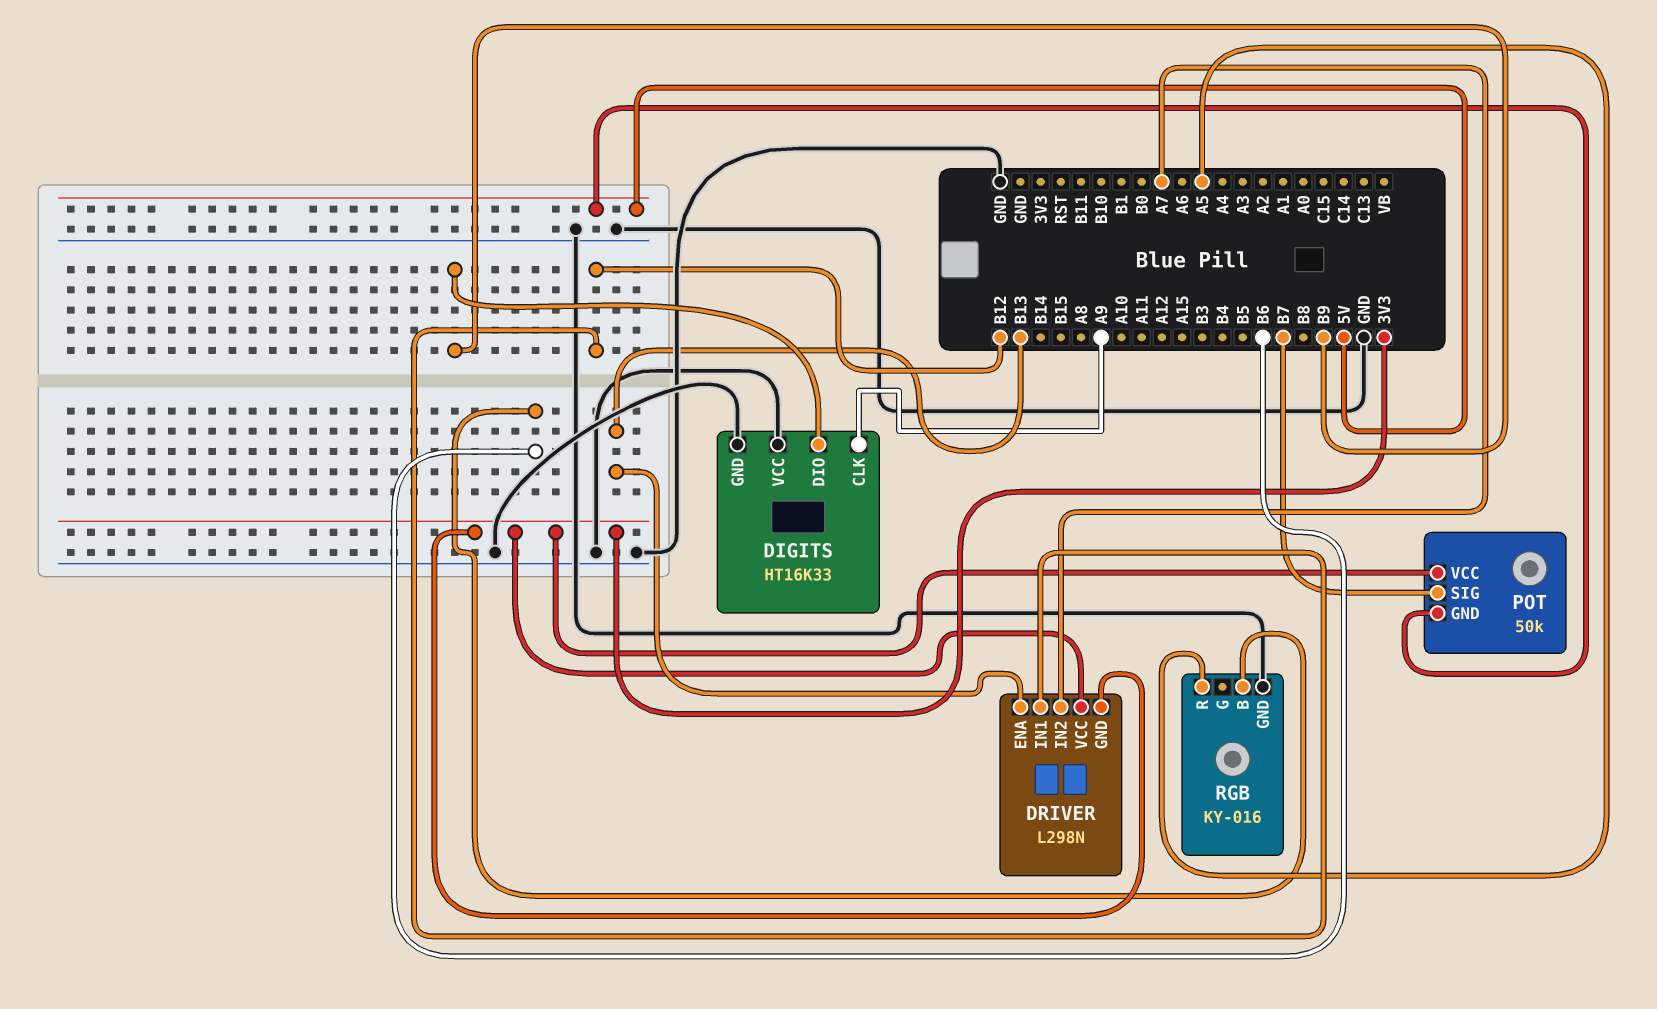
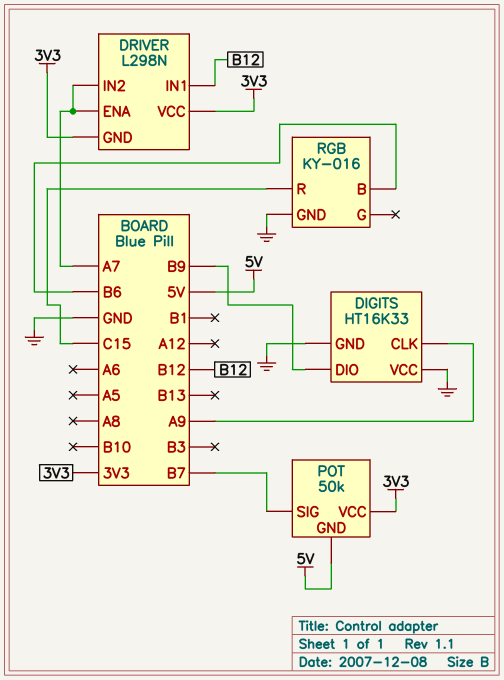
DRIVER pin ENA: B13 -> A7
RGB pin R: A5 -> C15

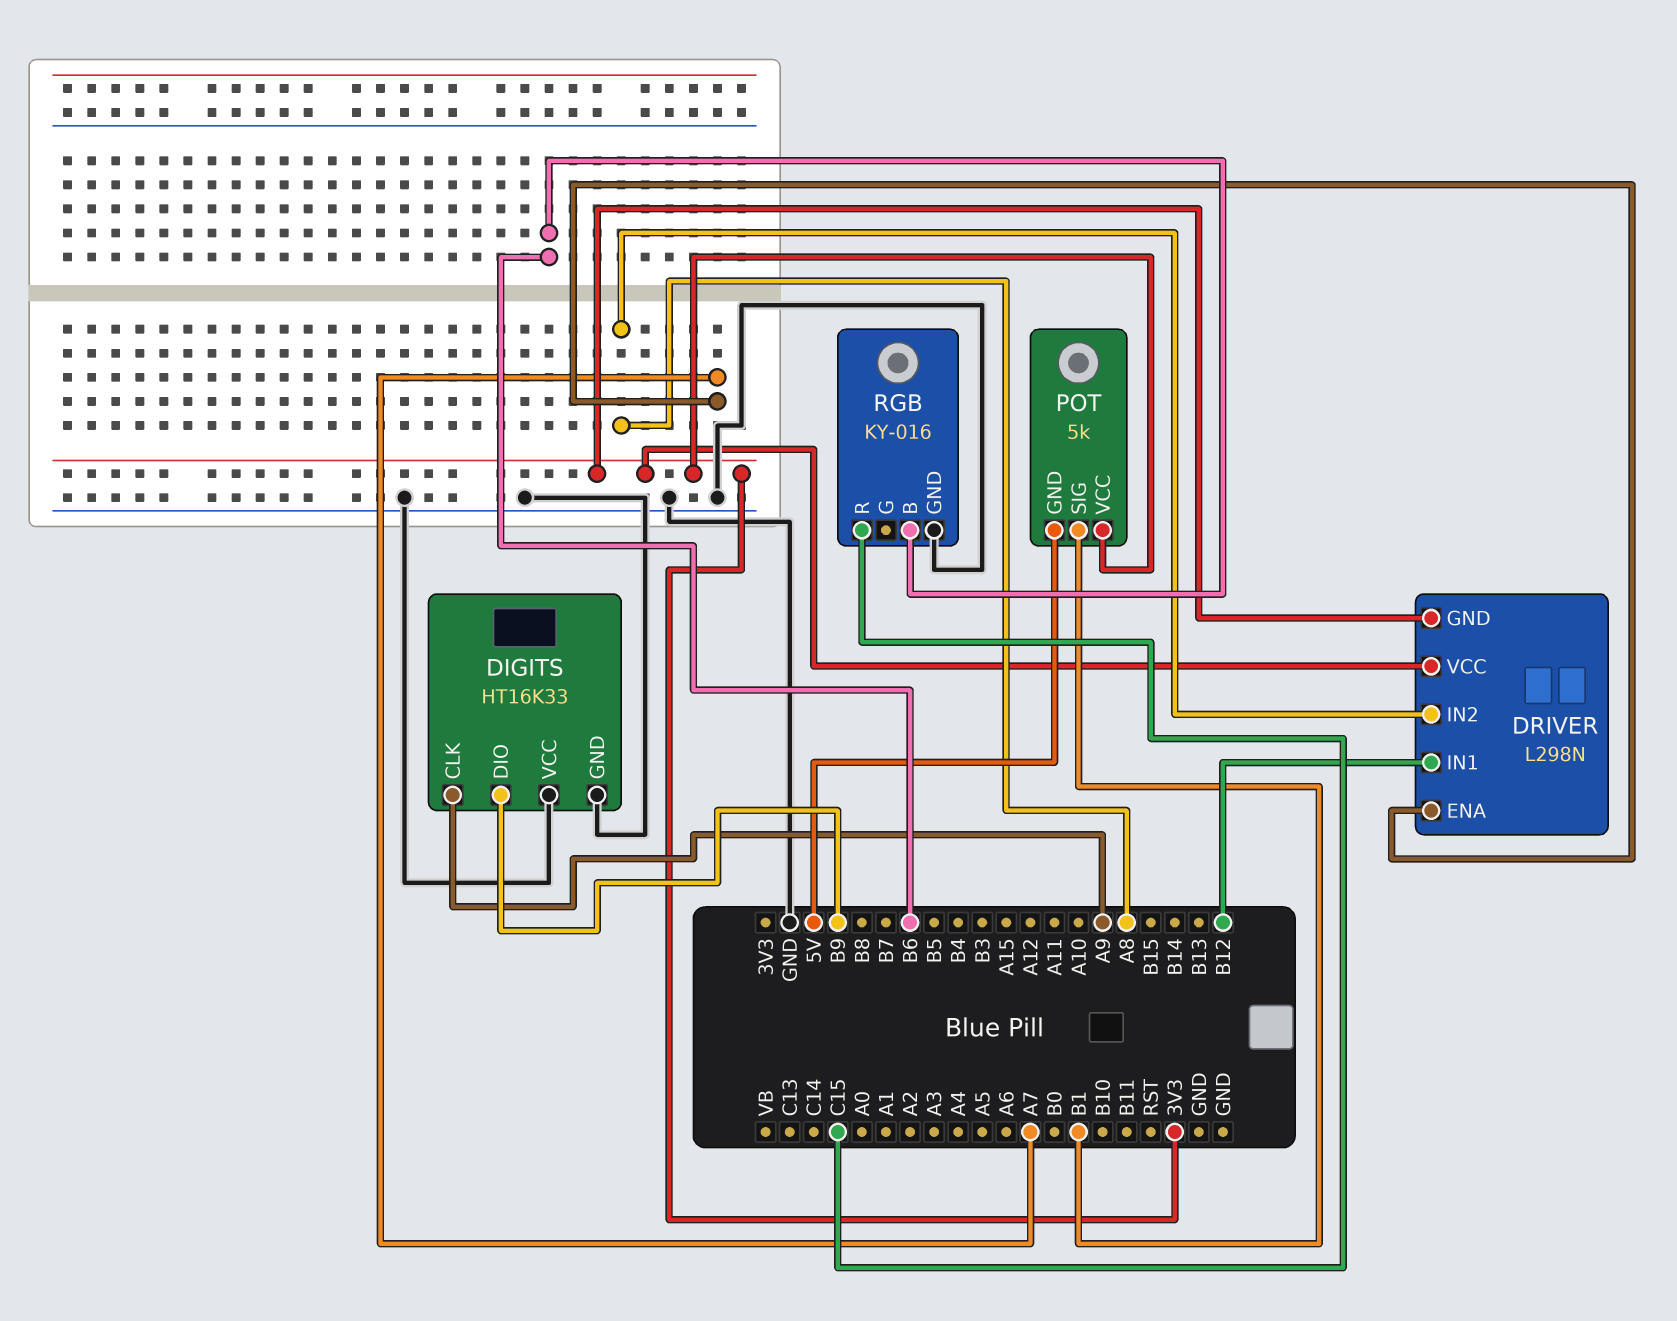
DRIVER pin IN2: A7 -> A8
POT: 50k -> 5k
POT pin SIG: B7 -> B1

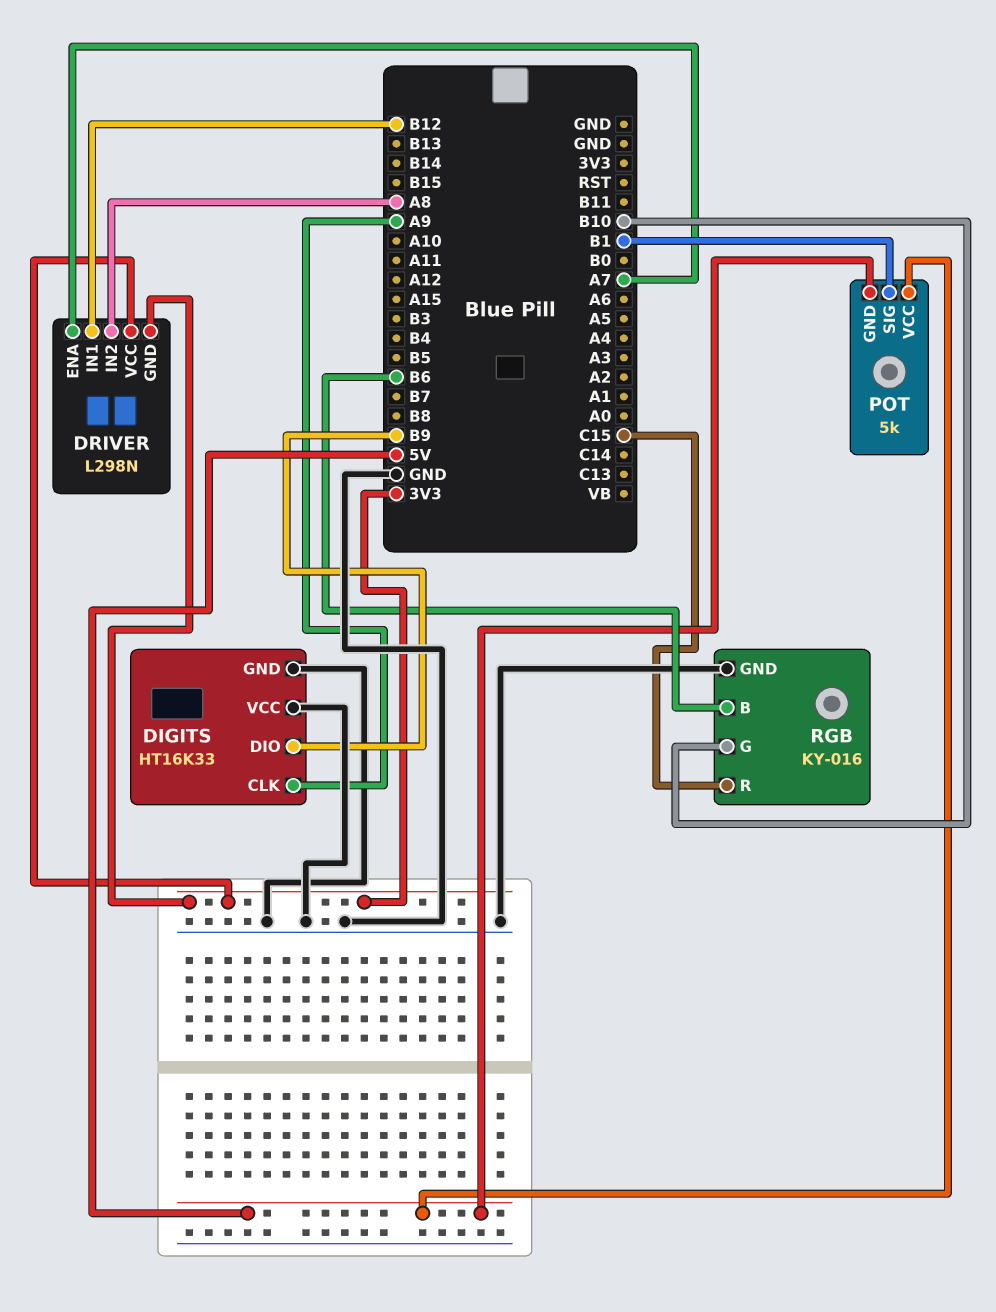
POT pin VCC: 3V3 -> 5V
RGB pin G: none -> B10

